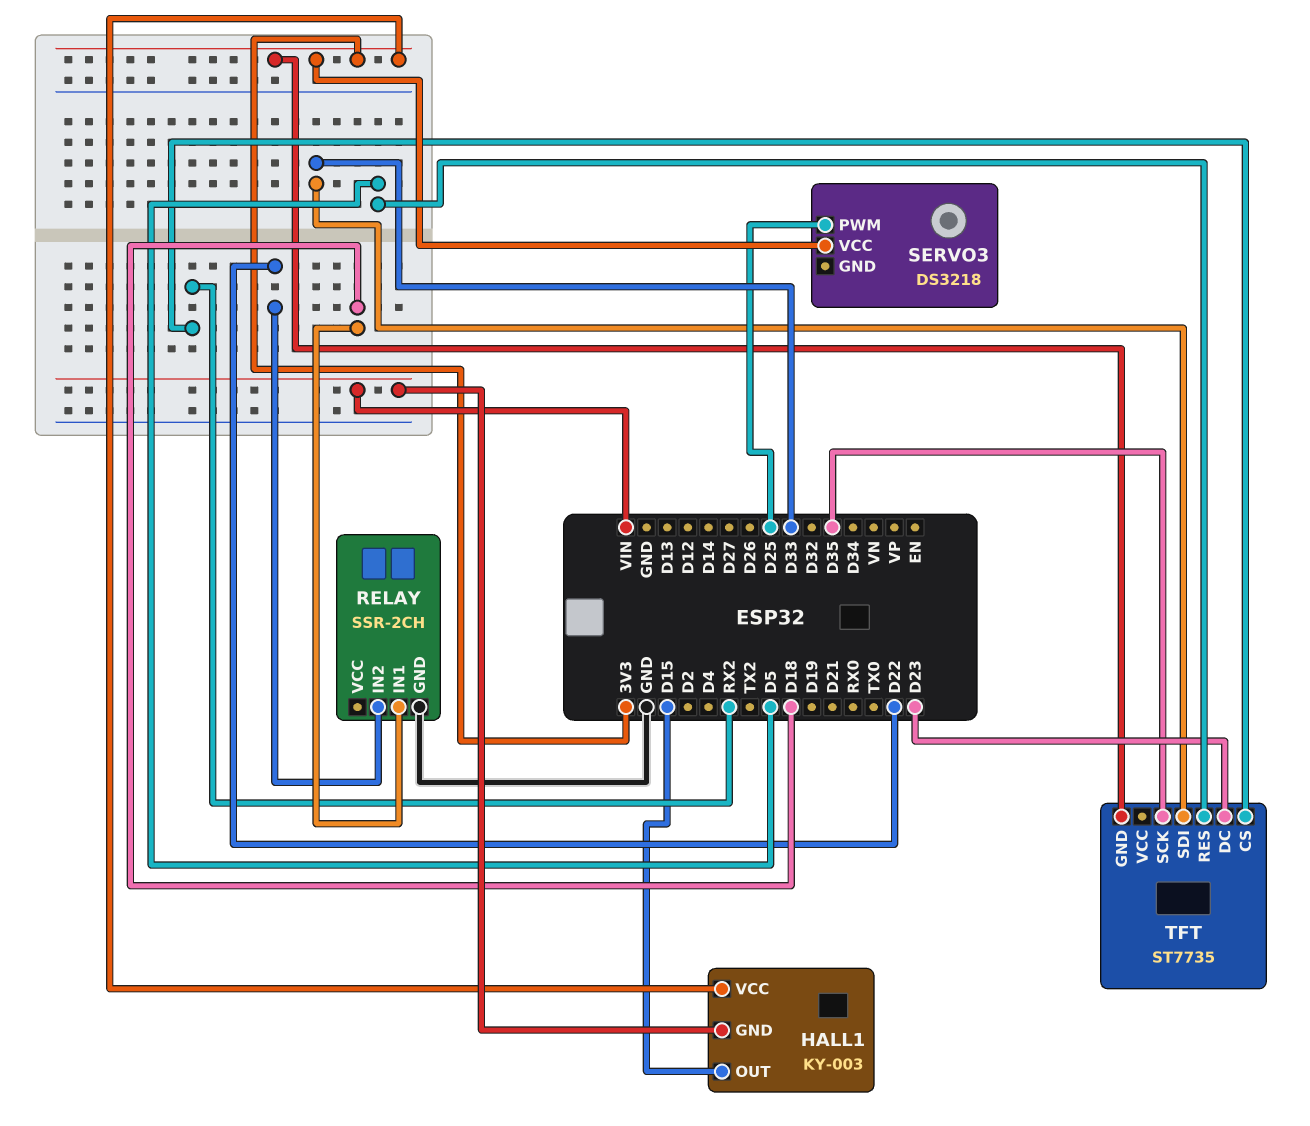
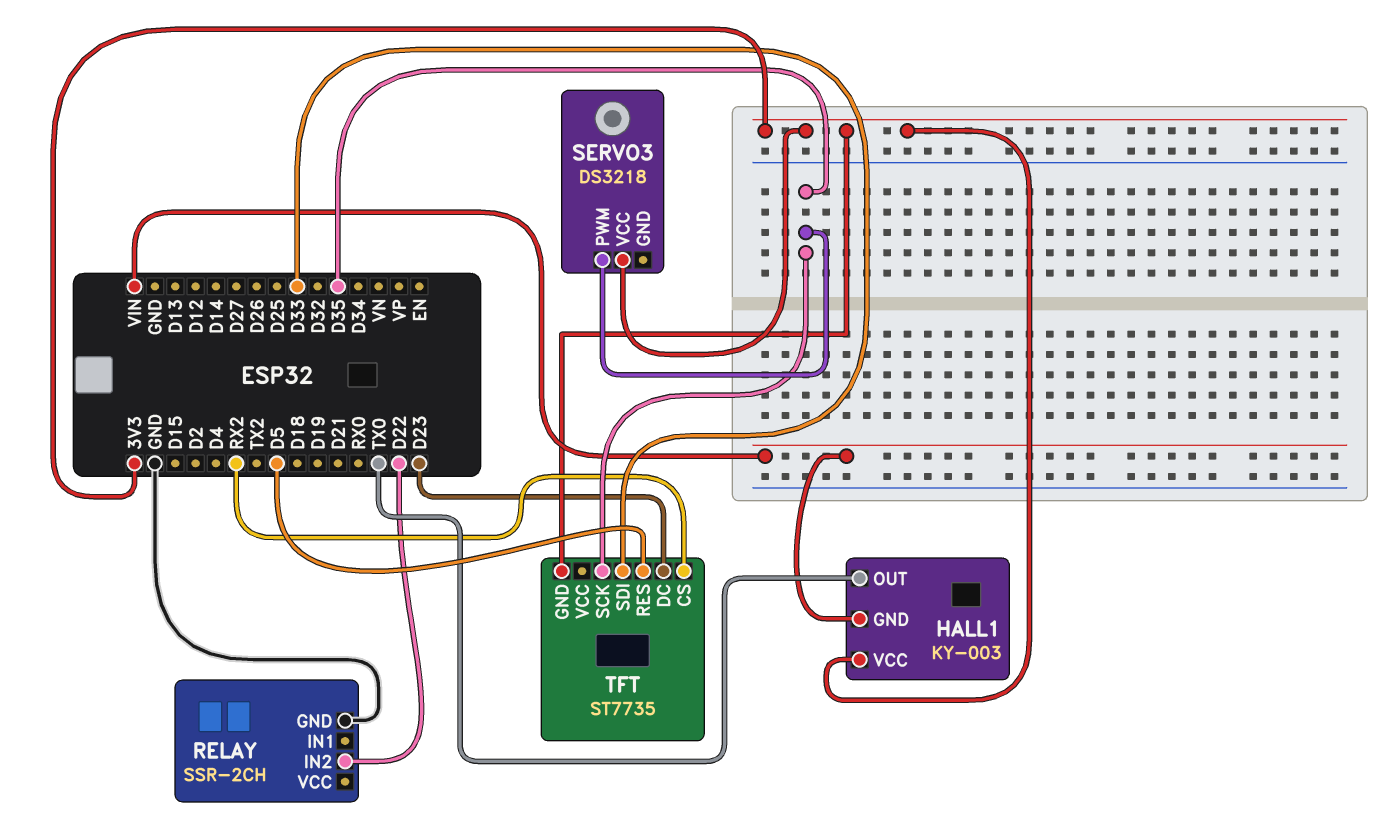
HALL1 pin OUT: D15 -> TX0
RELAY pin IN1: D18 -> none
SERVO3 pin PWM: D25 -> D35

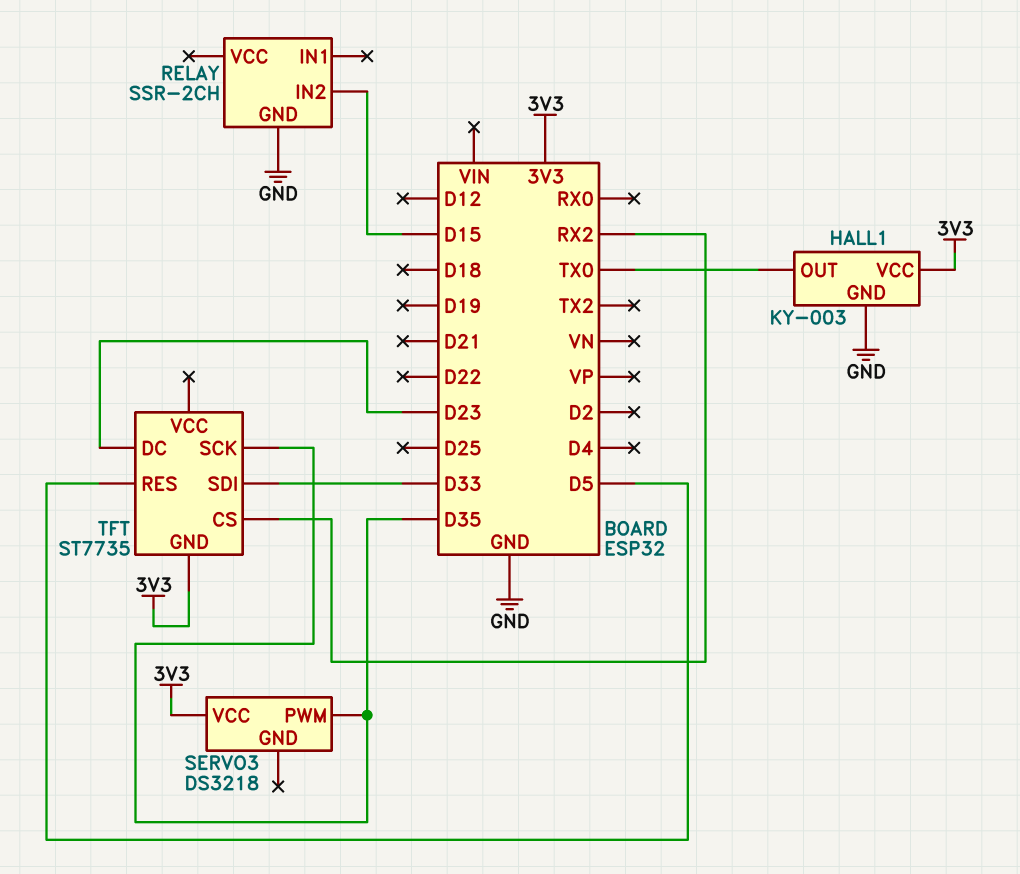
HALL1 pin GND: VIN -> GND
RELAY pin IN2: D22 -> D15

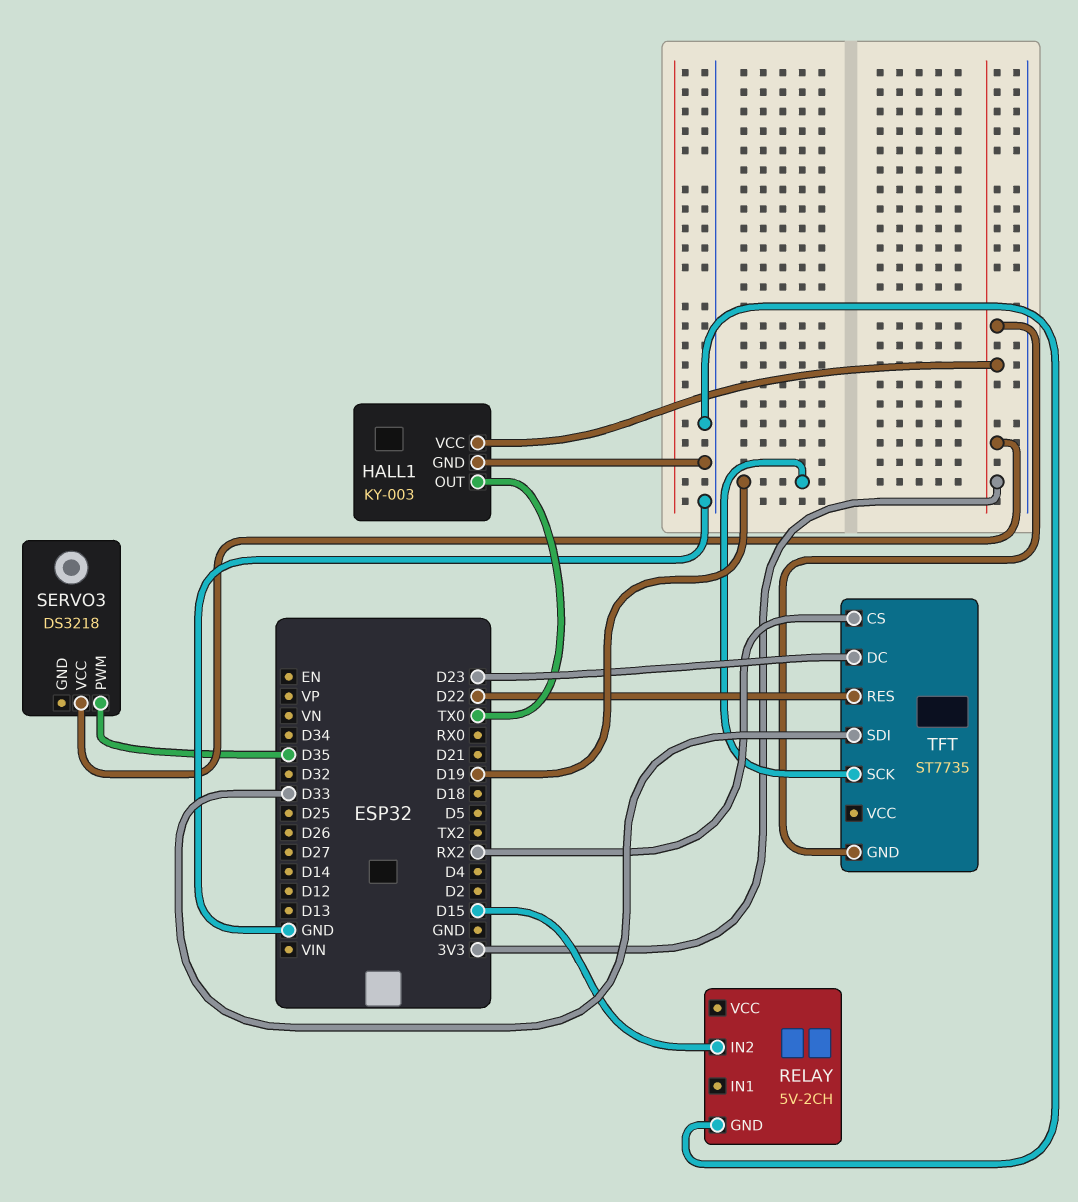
RELAY: SSR-2CH -> 5V-2CH
TFT pin RES: D5 -> D22
TFT pin SCK: D35 -> D19

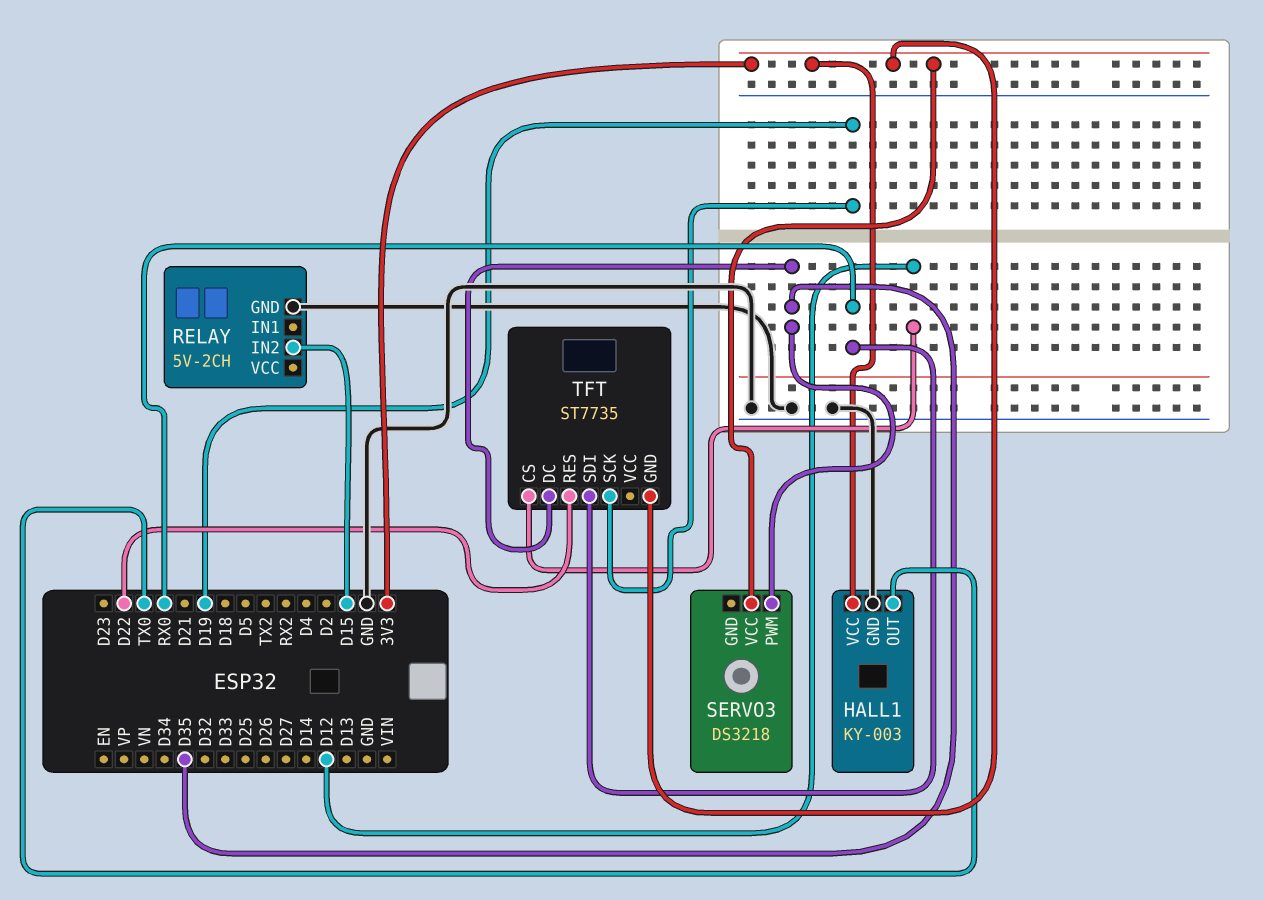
TFT pin CS: RX2 -> D12
TFT pin DC: D23 -> D35
TFT pin SDI: D33 -> RX0

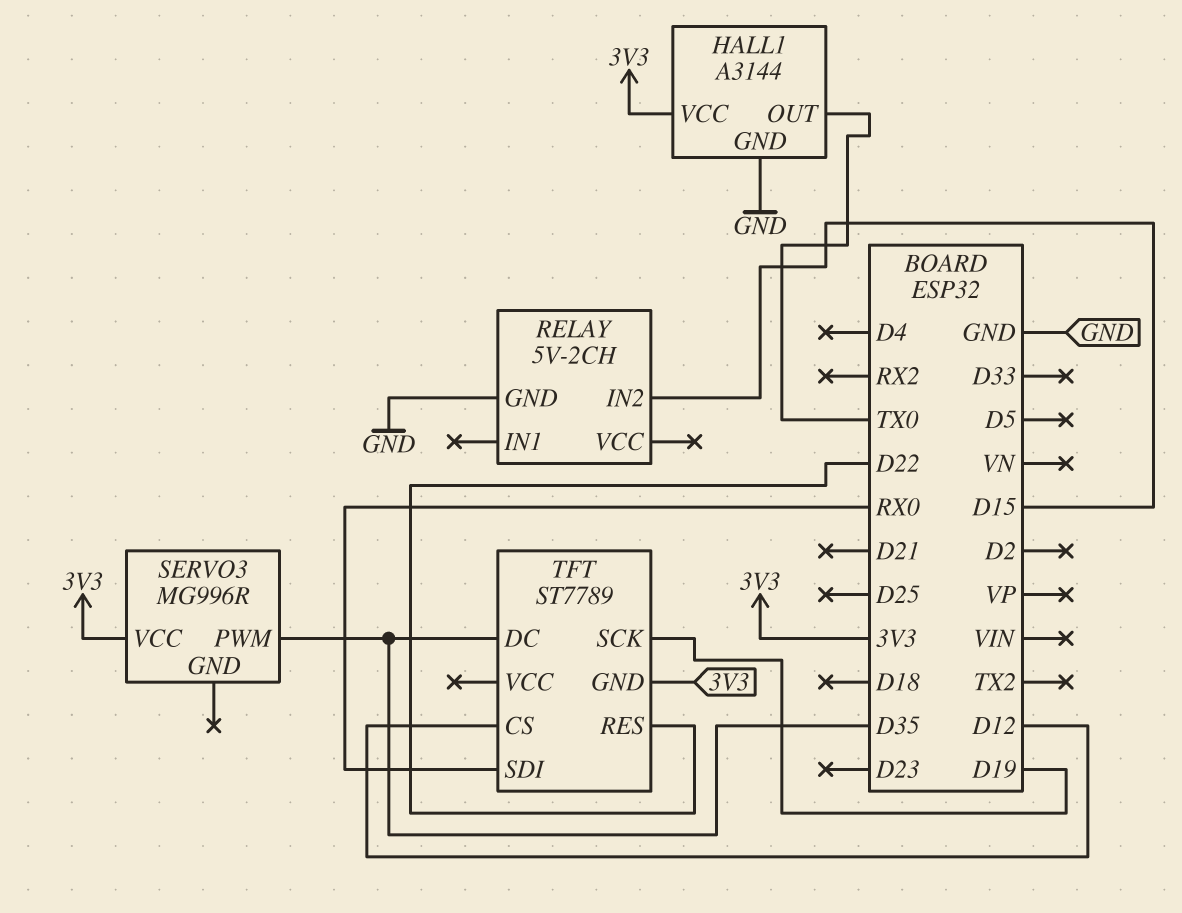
HALL1: KY-003 -> A3144
SERVO3: DS3218 -> MG996R
TFT: ST7735 -> ST7789

